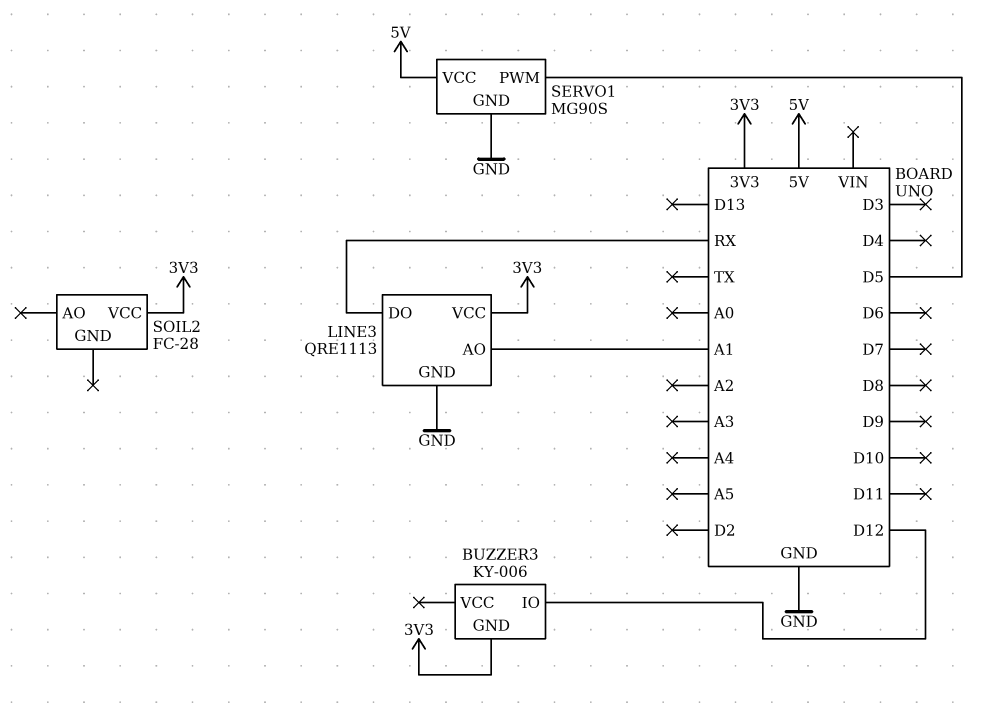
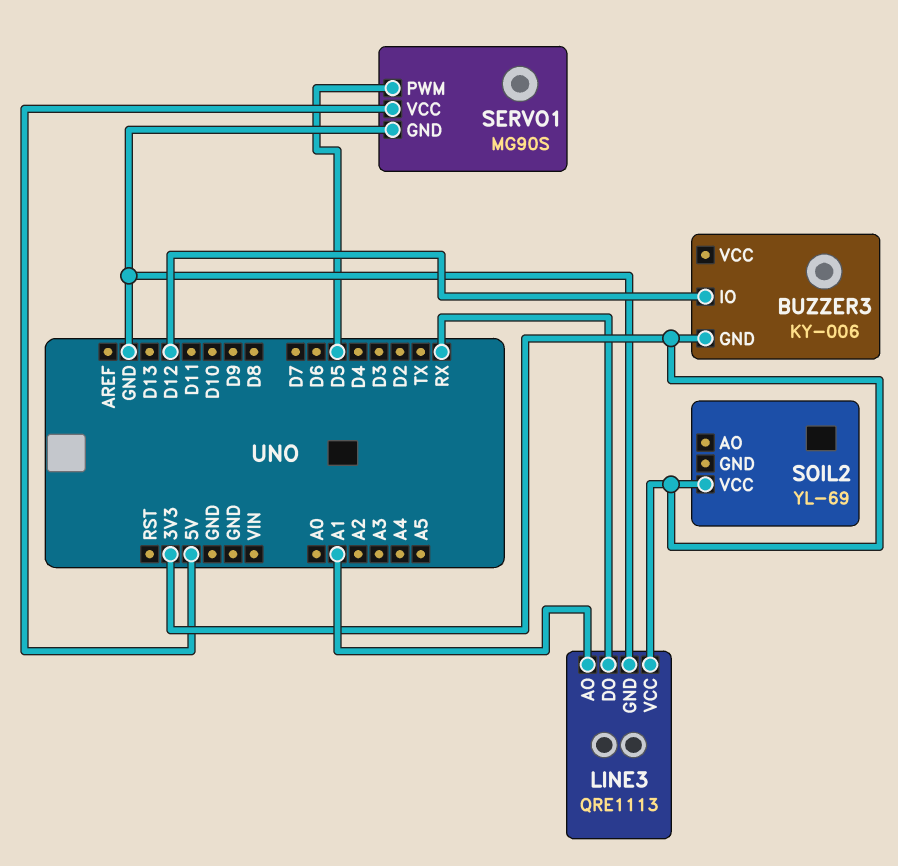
SOIL2: FC-28 -> YL-69

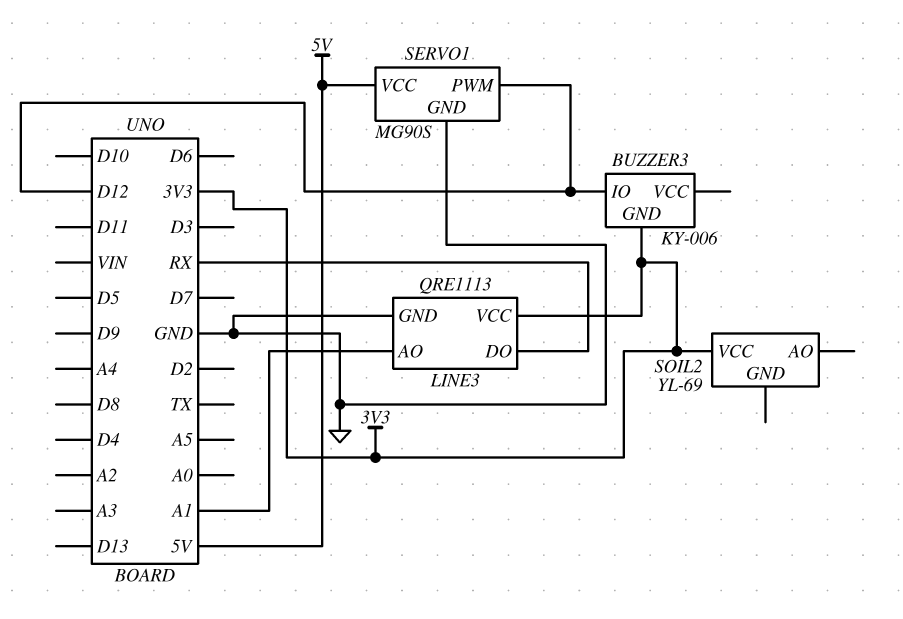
SERVO1 pin PWM: D5 -> D12

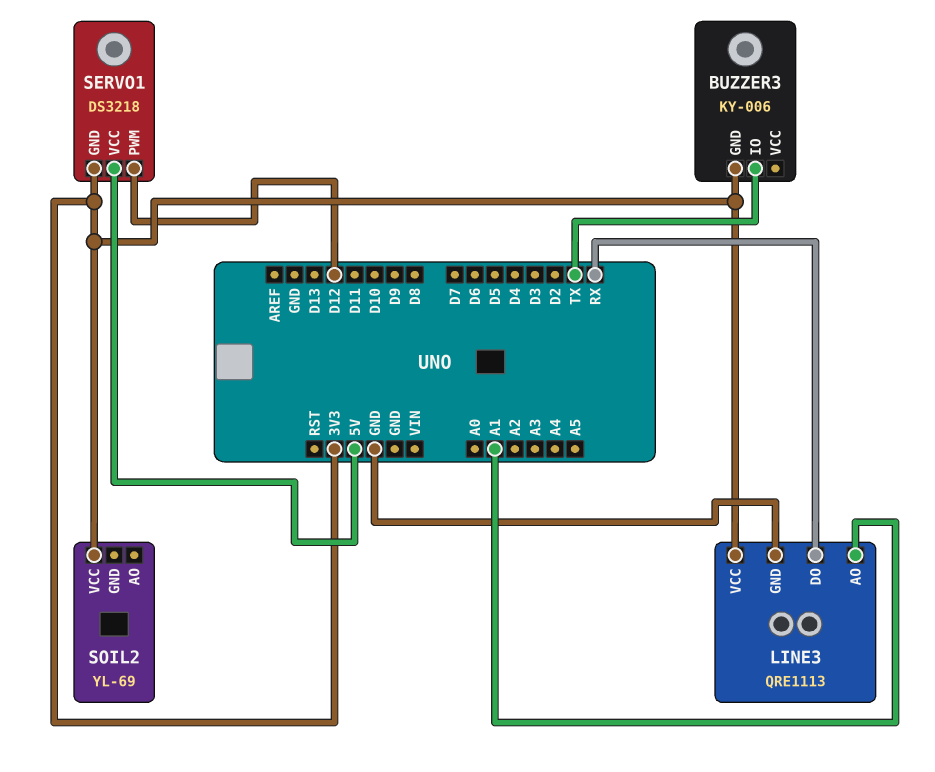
BUZZER3 pin IO: D12 -> TX
SERVO1: MG90S -> DS3218
SERVO1 pin GND: GND -> 3V3

